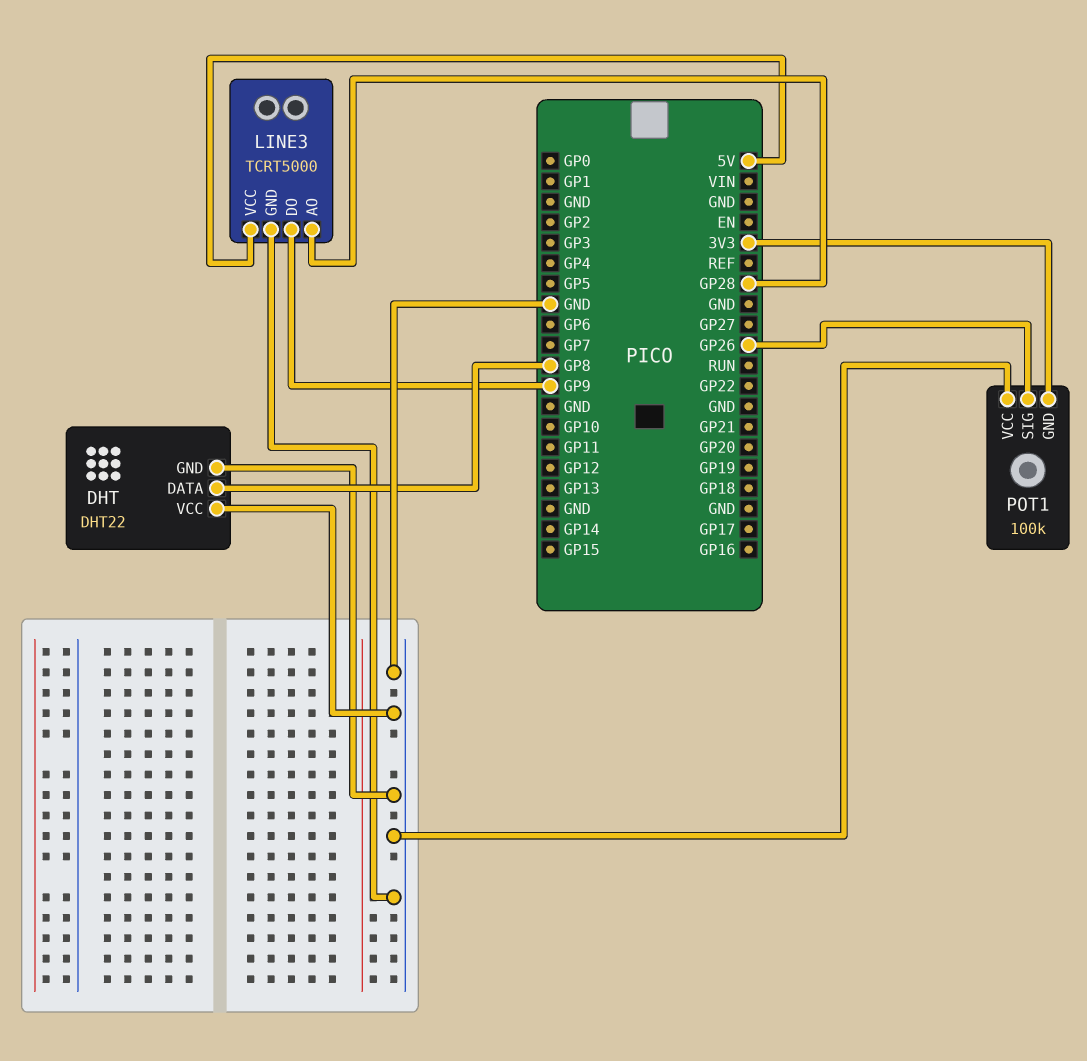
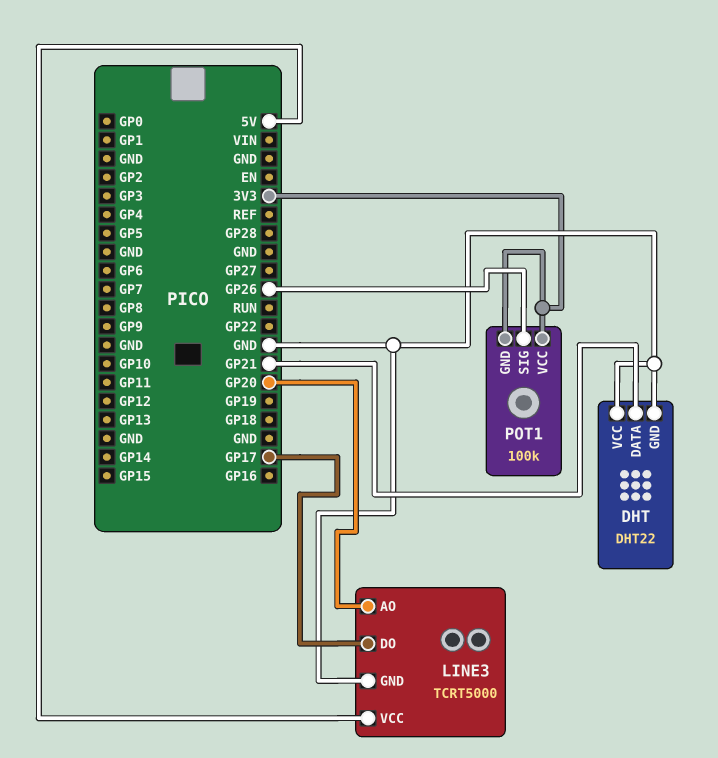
DHT pin DATA: GP8 -> GP21
LINE3 pin AO: GP28 -> GP20
LINE3 pin DO: GP9 -> GP17
POT1 pin VCC: GND -> 3V3

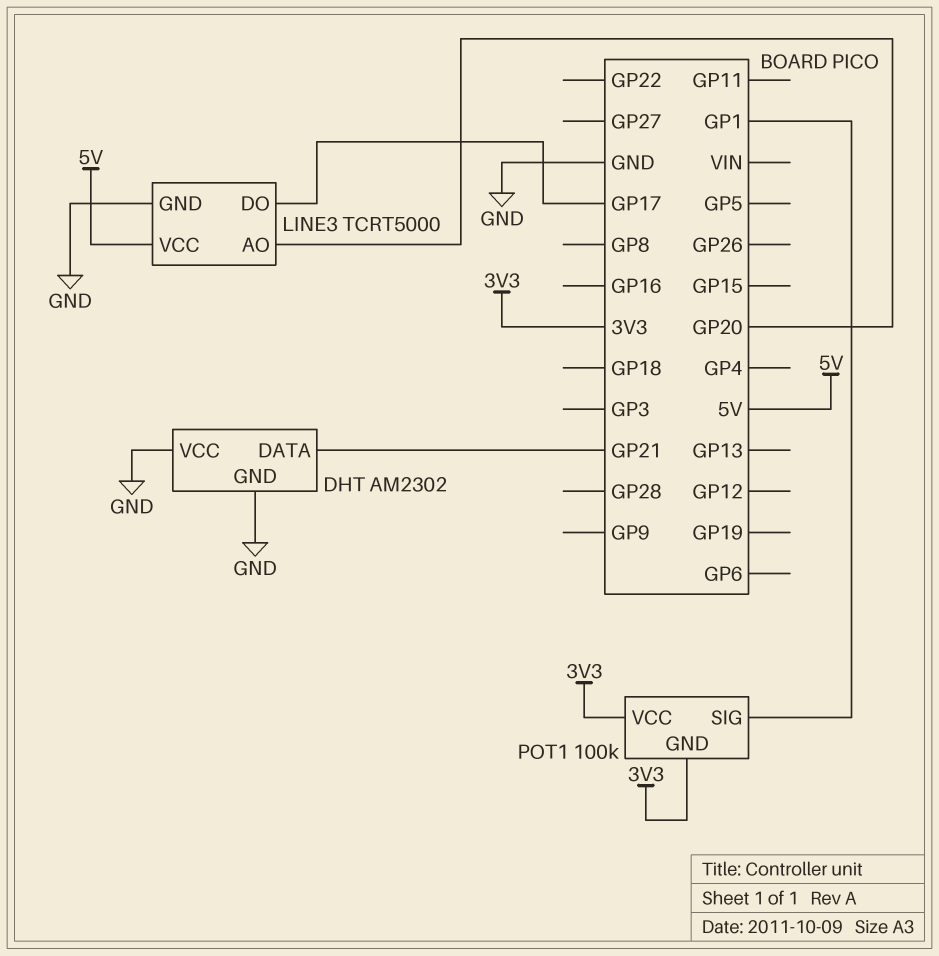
DHT: DHT22 -> AM2302
POT1 pin SIG: GP26 -> GP1

